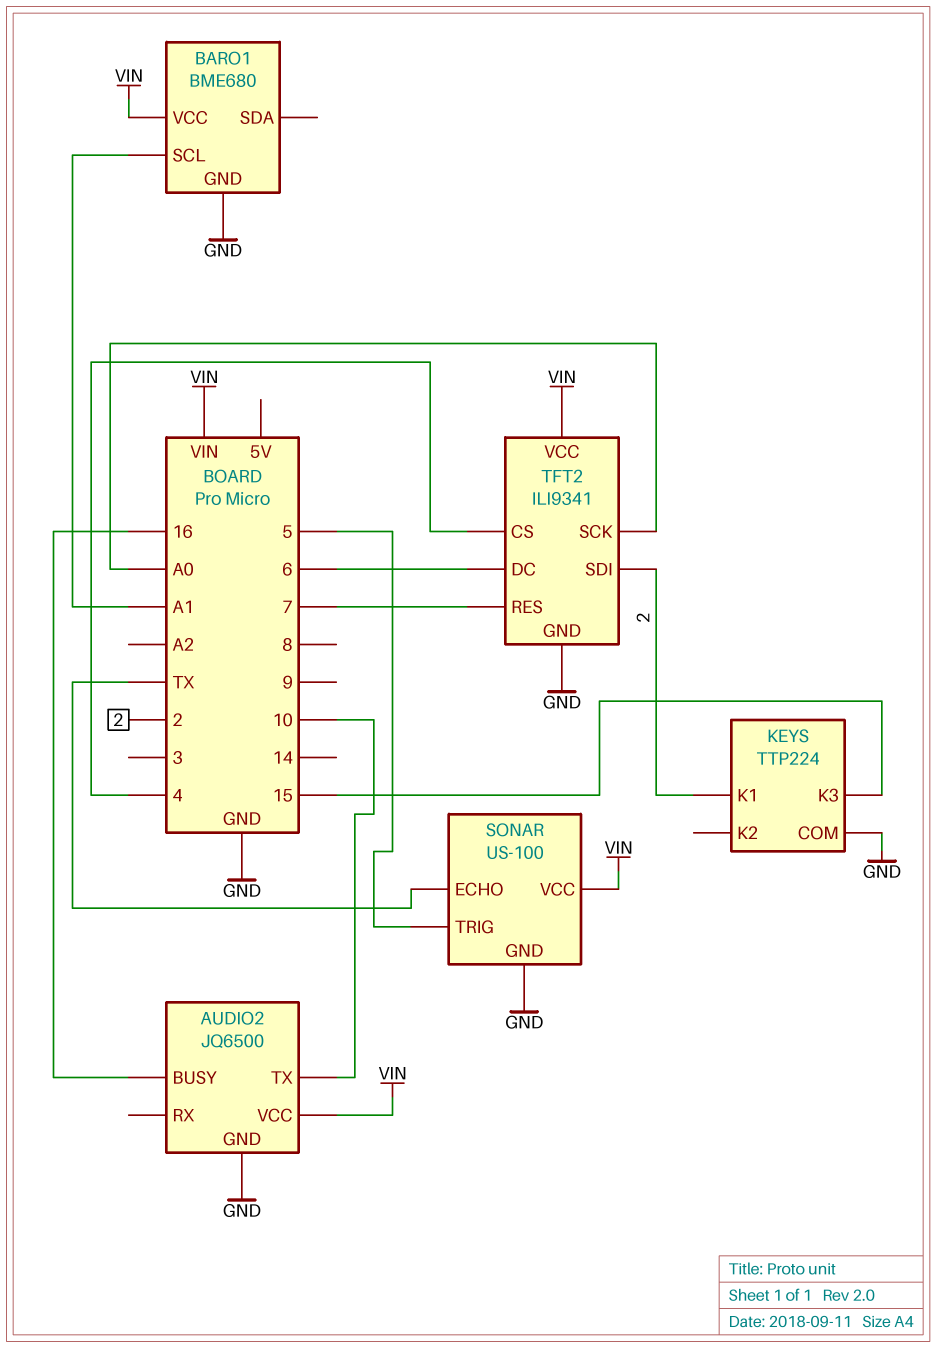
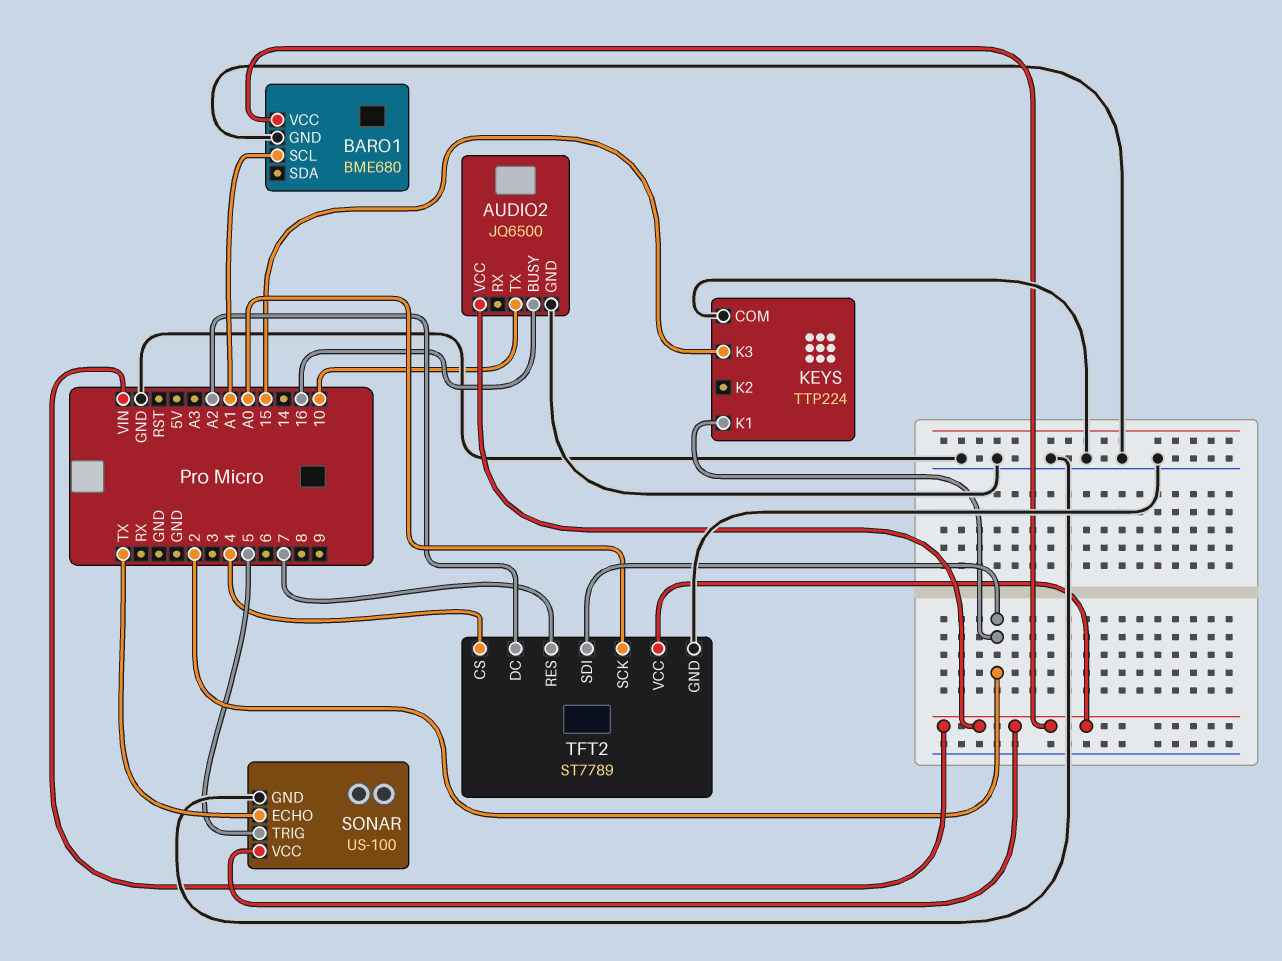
TFT2: ILI9341 -> ST7789
TFT2 pin DC: 6 -> A2

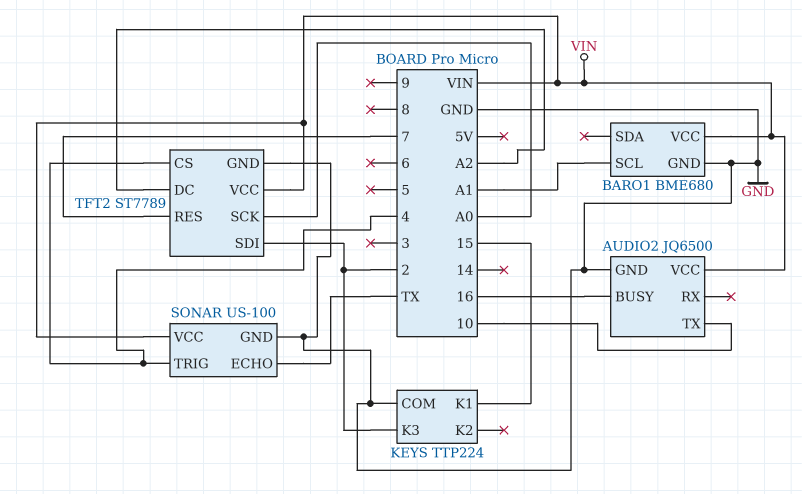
KEYS pin K1: 2 -> 15
KEYS pin K3: 15 -> 2
SONAR pin TRIG: 5 -> 4

